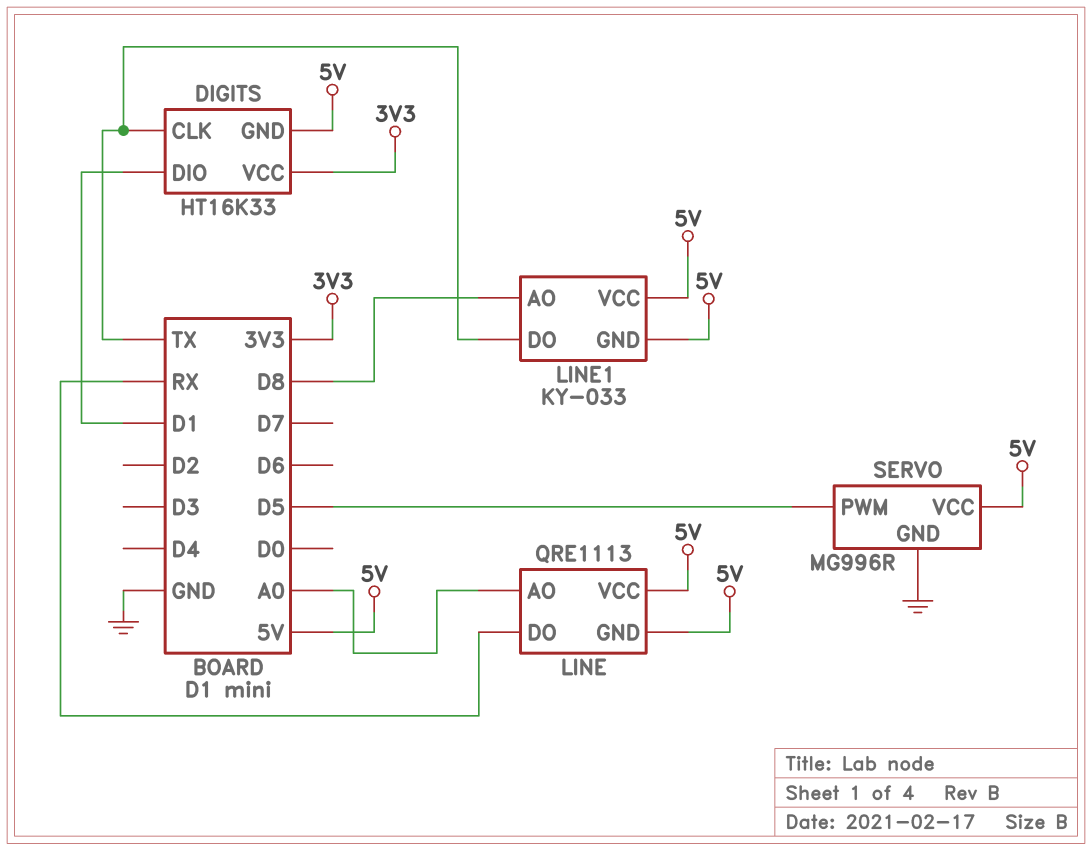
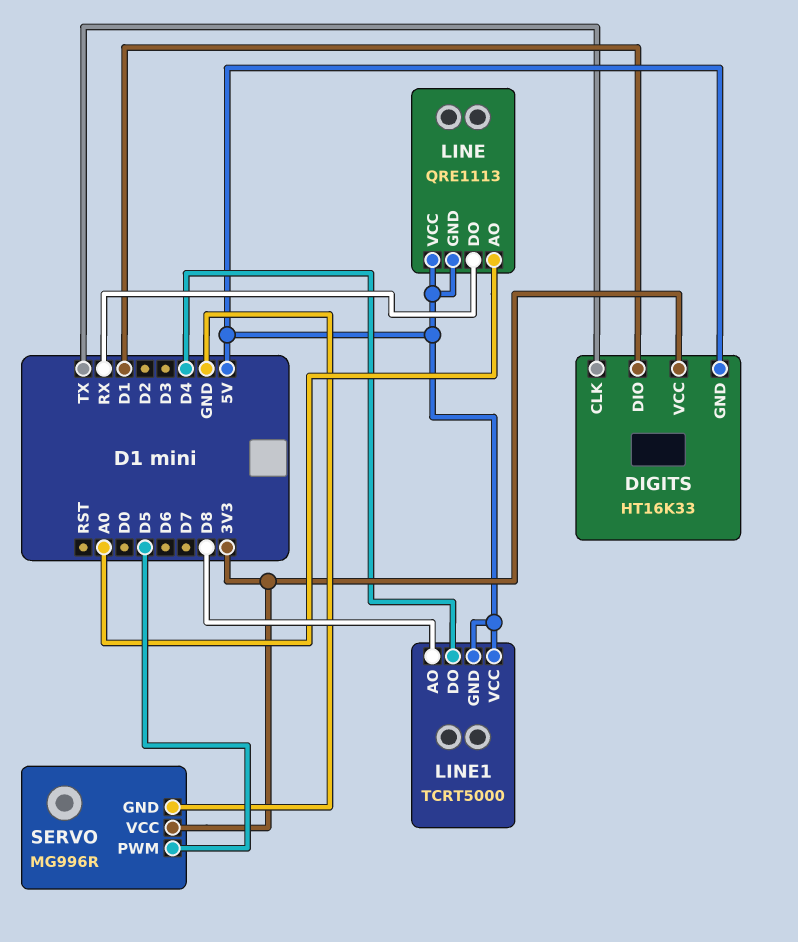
LINE1: KY-033 -> TCRT5000
LINE1 pin DO: TX -> D4
SERVO pin VCC: 5V -> 3V3

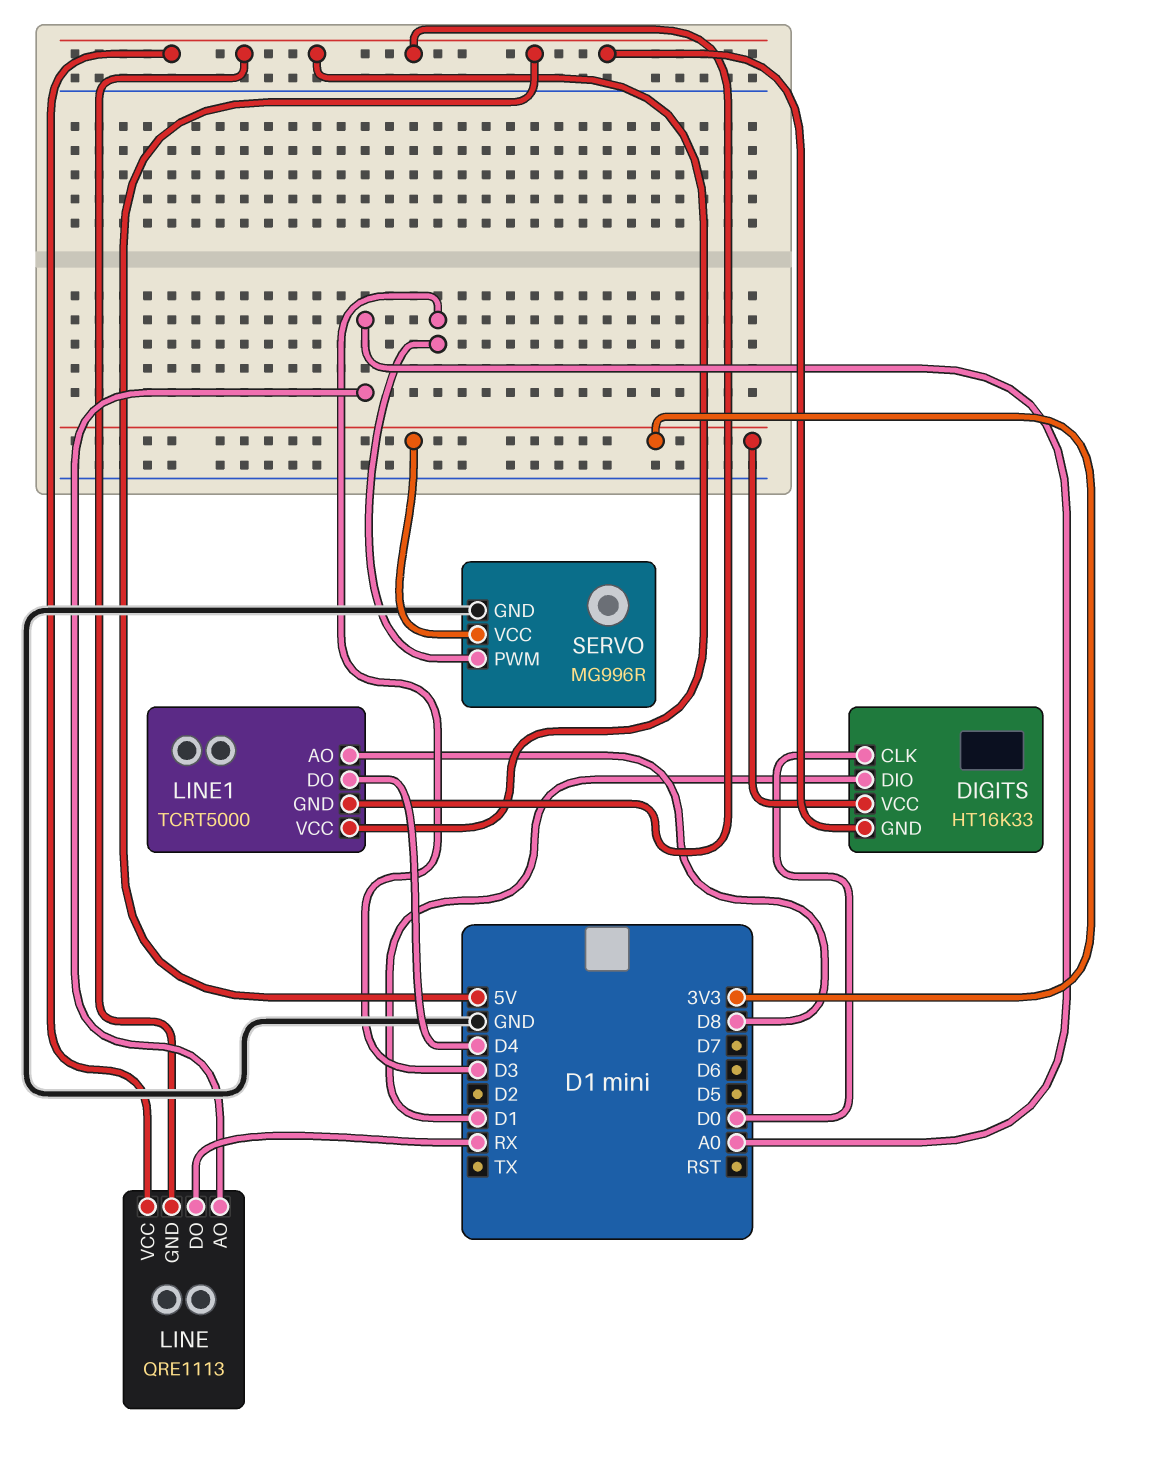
DIGITS pin CLK: TX -> D0
SERVO pin PWM: D5 -> D3

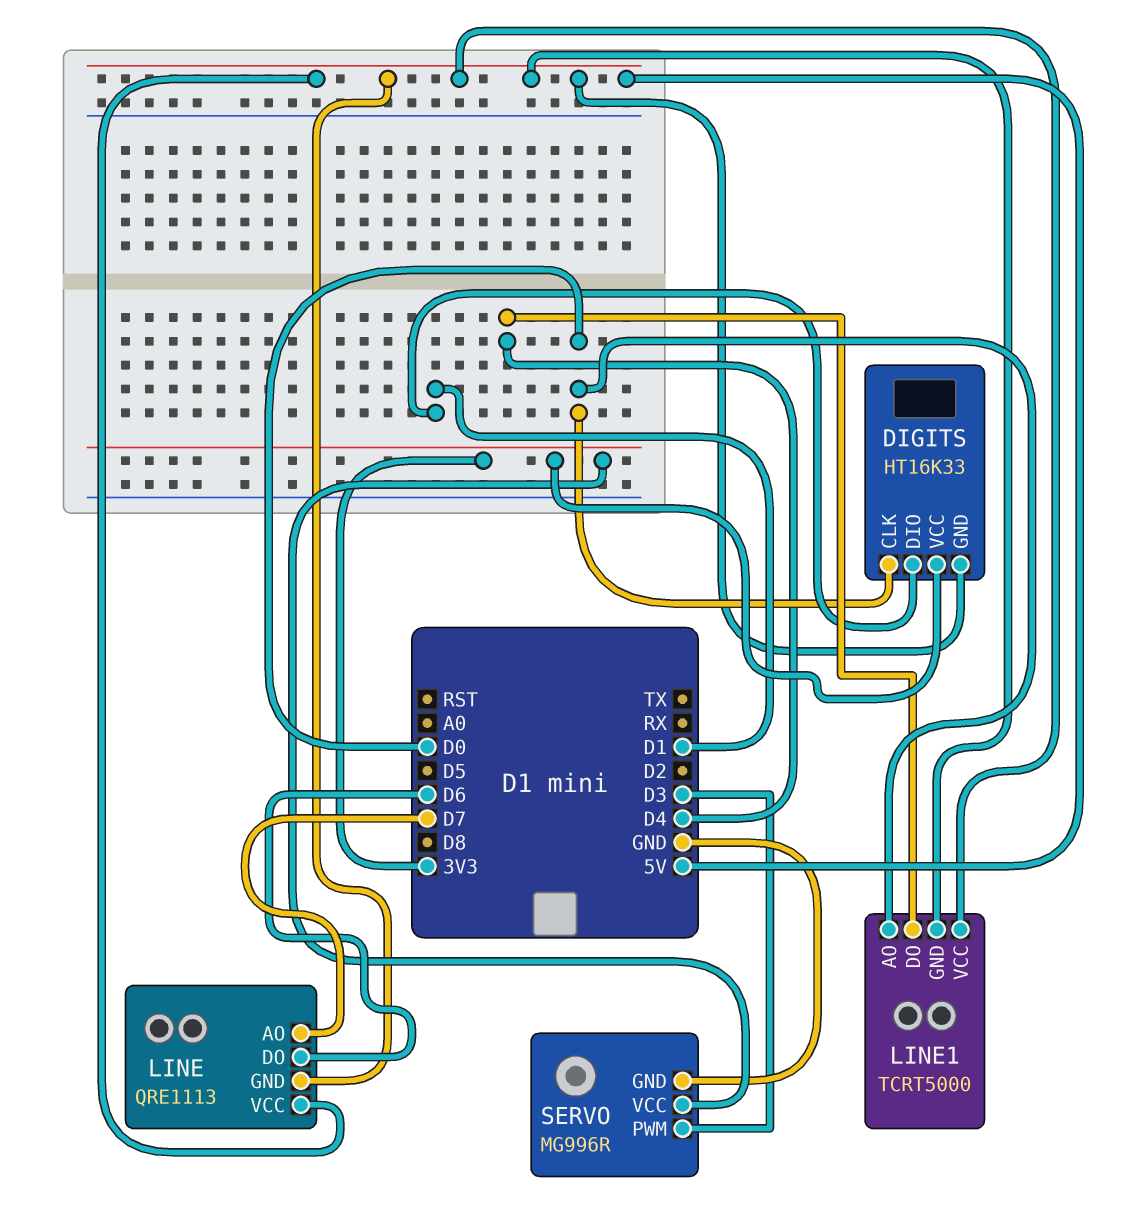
LINE pin AO: A0 -> D7
LINE pin DO: RX -> D6
LINE1 pin AO: D8 -> D0

